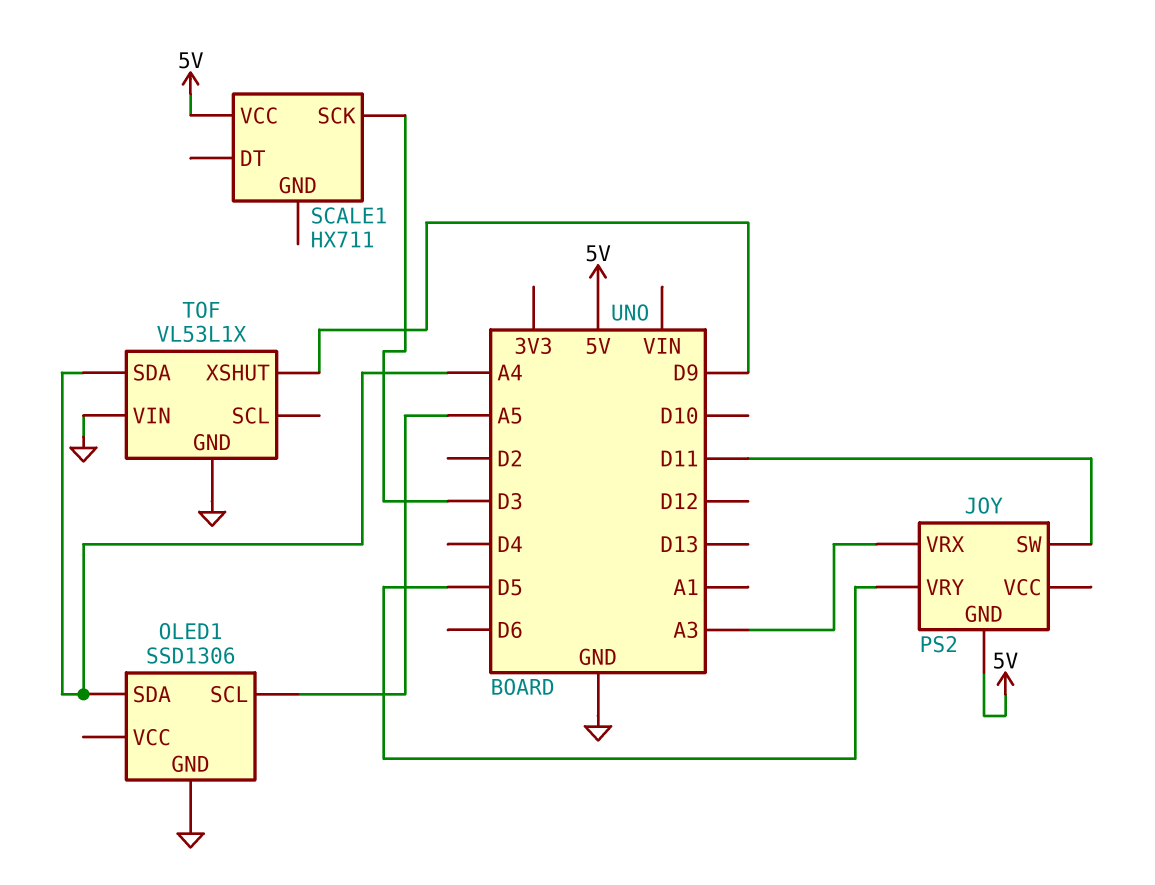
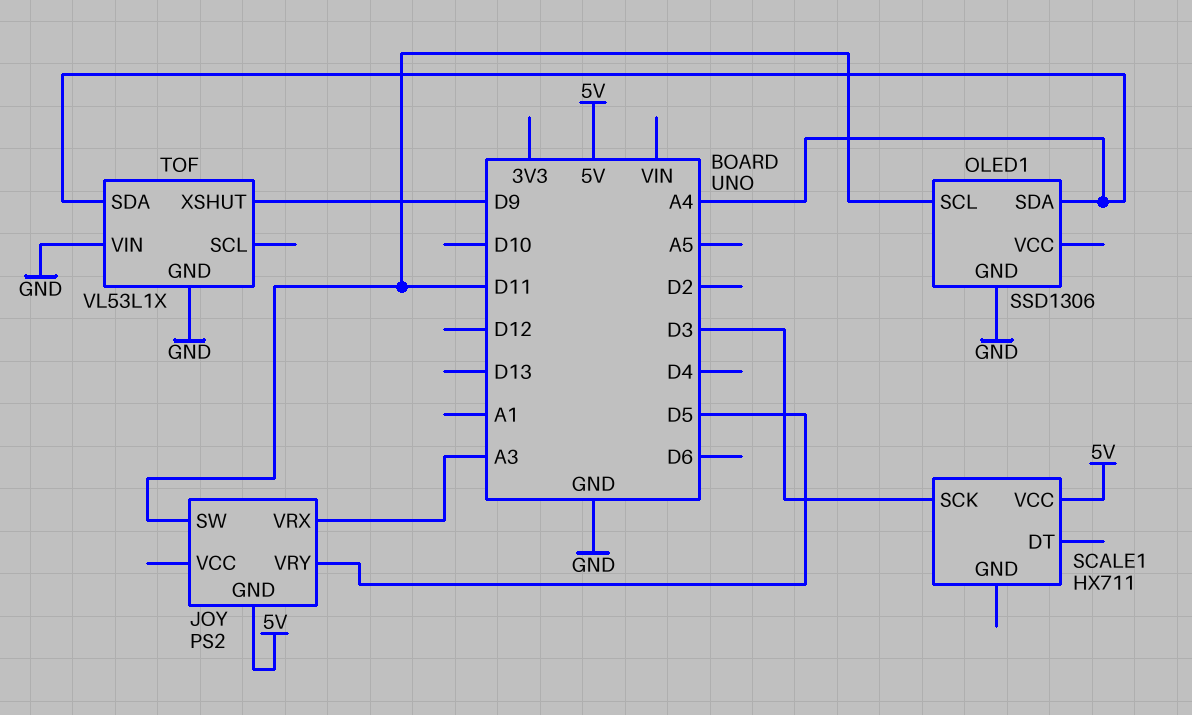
OLED1 pin SCL: A5 -> D11

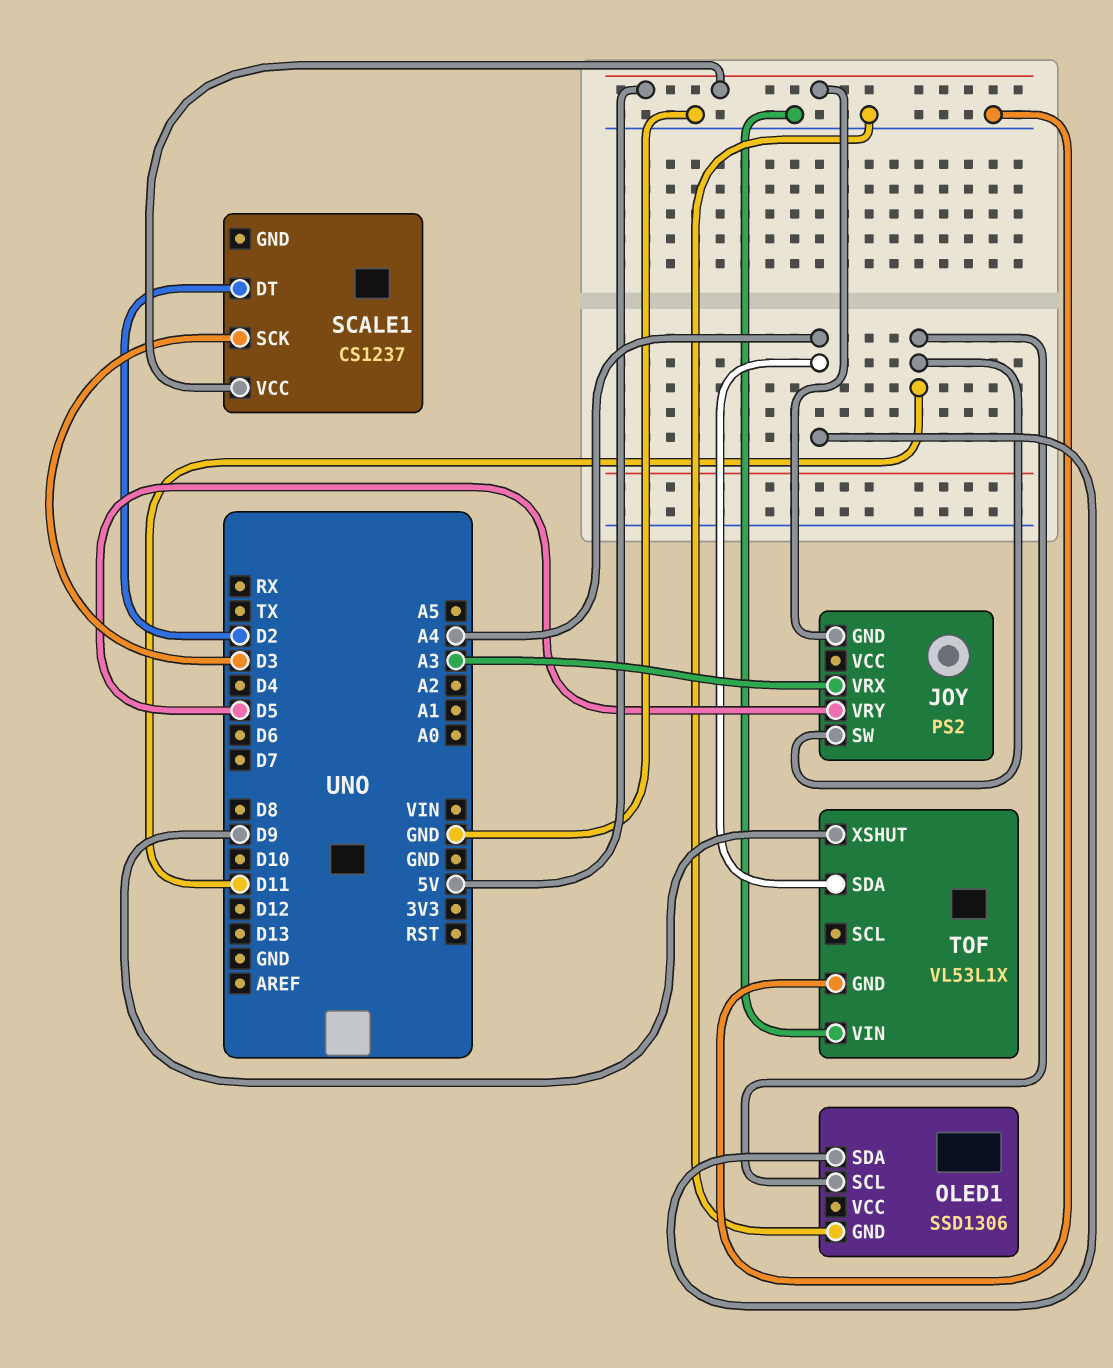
SCALE1: HX711 -> CS1237
SCALE1 pin DT: none -> D2

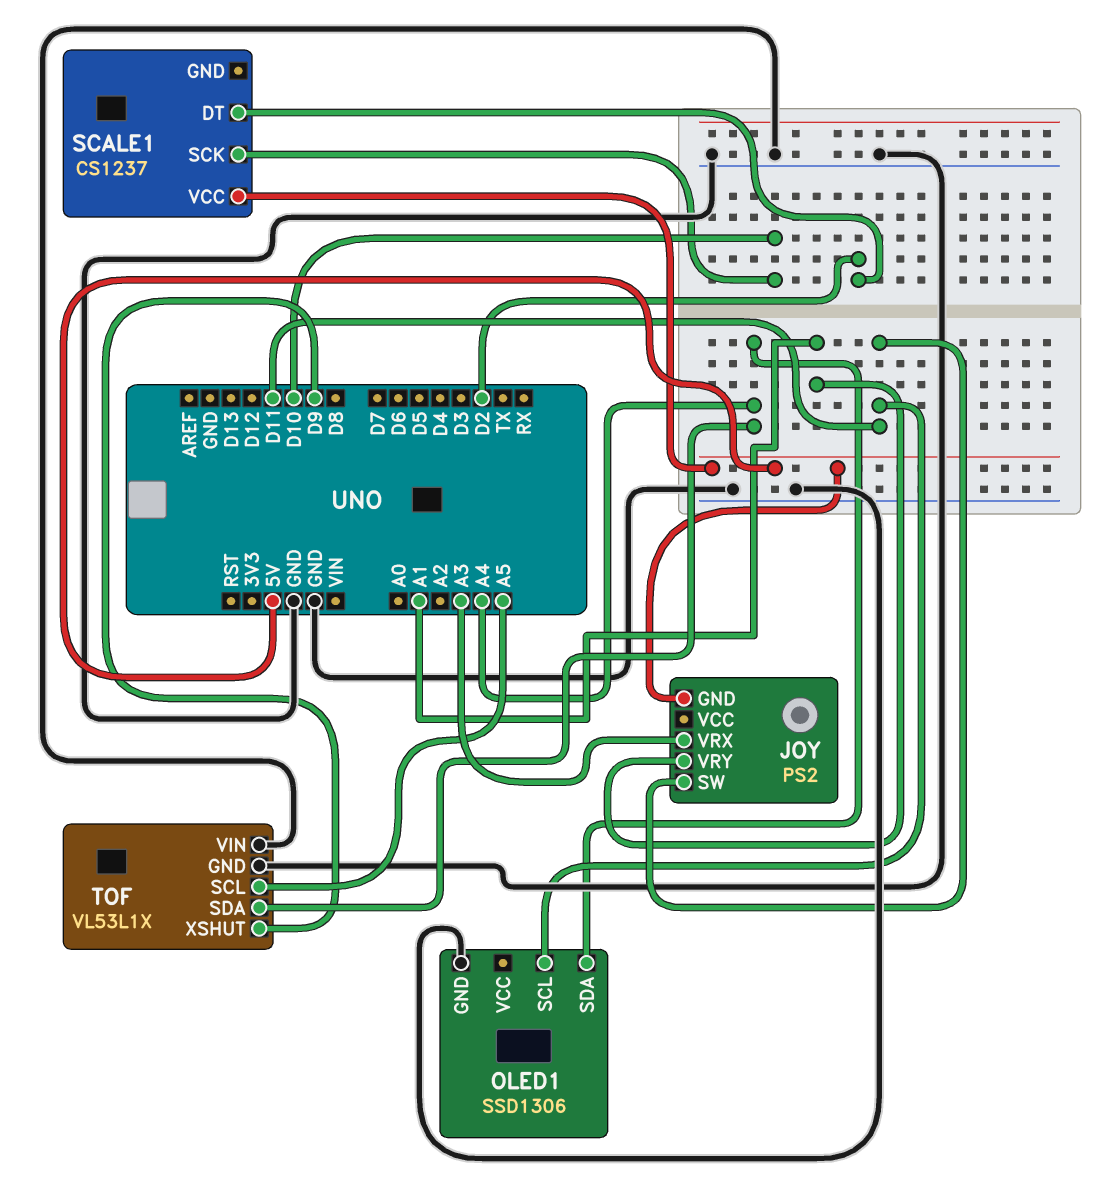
JOY pin VRY: D5 -> A1
SCALE1 pin SCK: D3 -> D10
TOF pin SCL: none -> A5

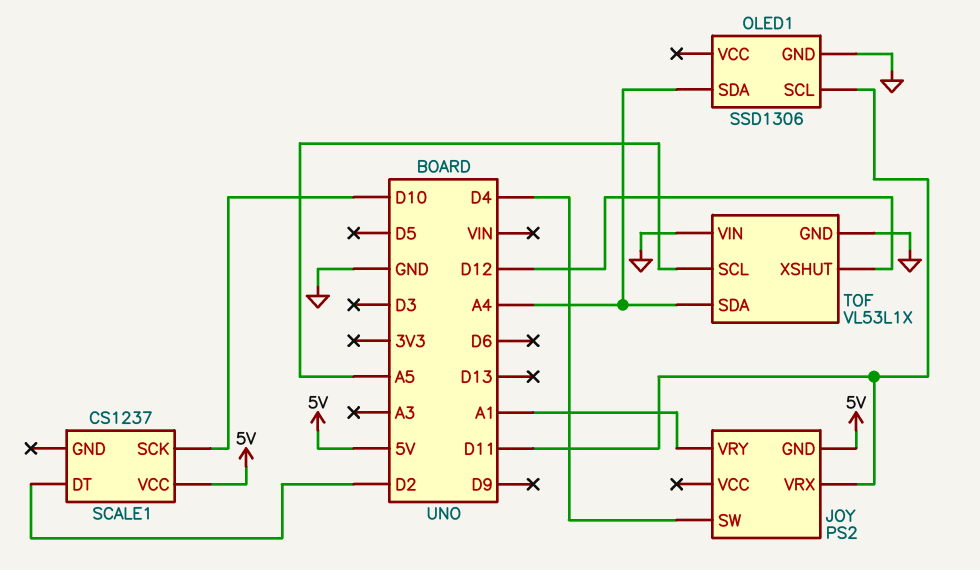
JOY pin SW: D11 -> D4
JOY pin VRX: A3 -> D11
TOF pin XSHUT: D9 -> D12

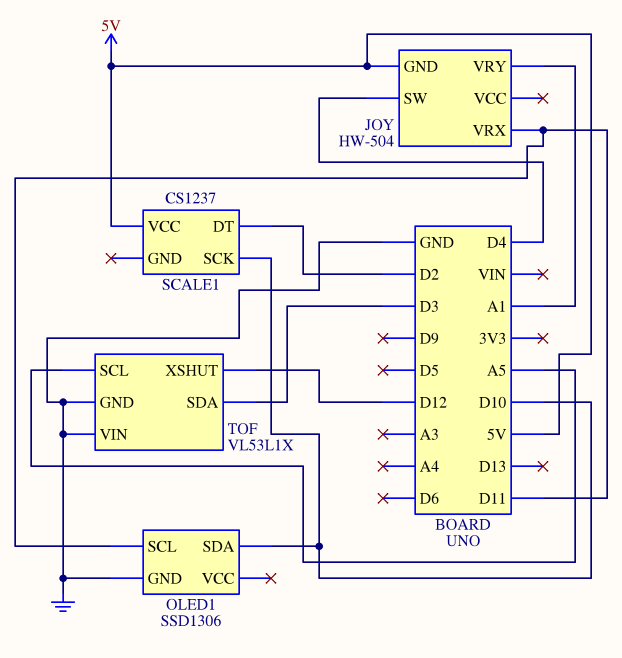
JOY: PS2 -> HW-504
OLED1 pin SDA: A4 -> D10
TOF pin SDA: A4 -> D3

